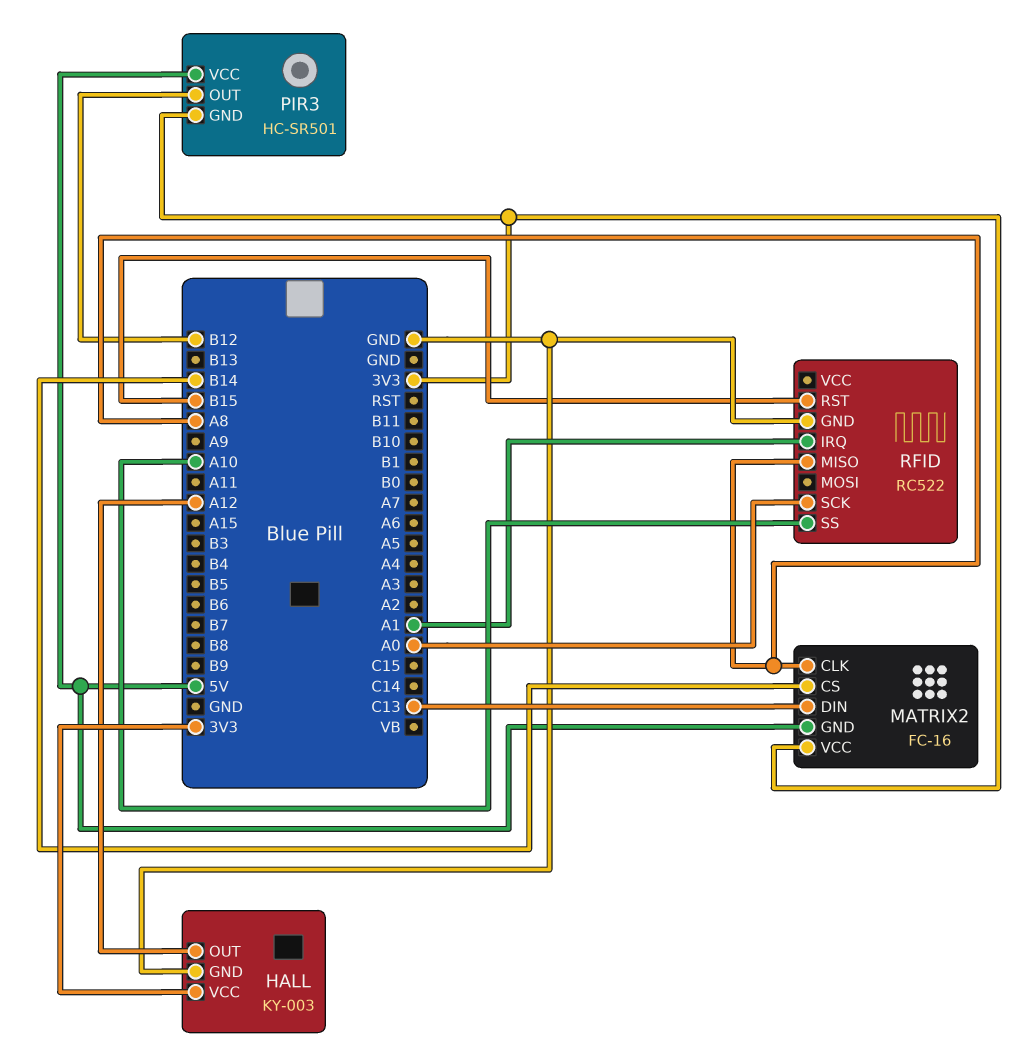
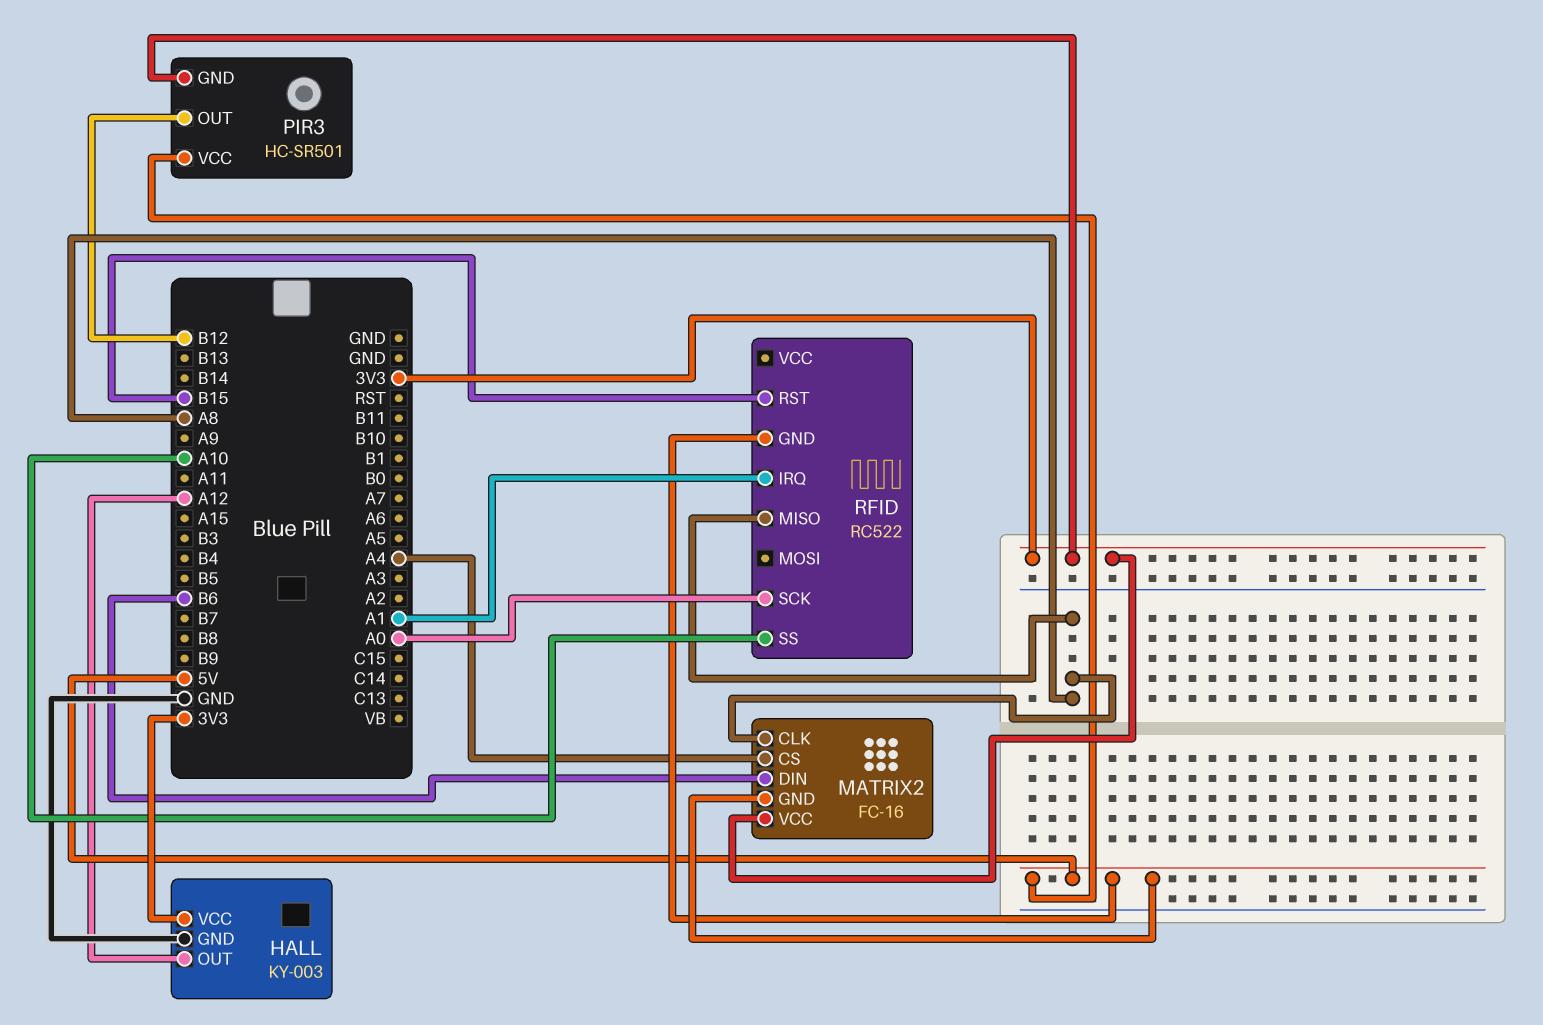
MATRIX2 pin CS: B14 -> A4
MATRIX2 pin DIN: C13 -> B6
RFID pin GND: GND -> 5V

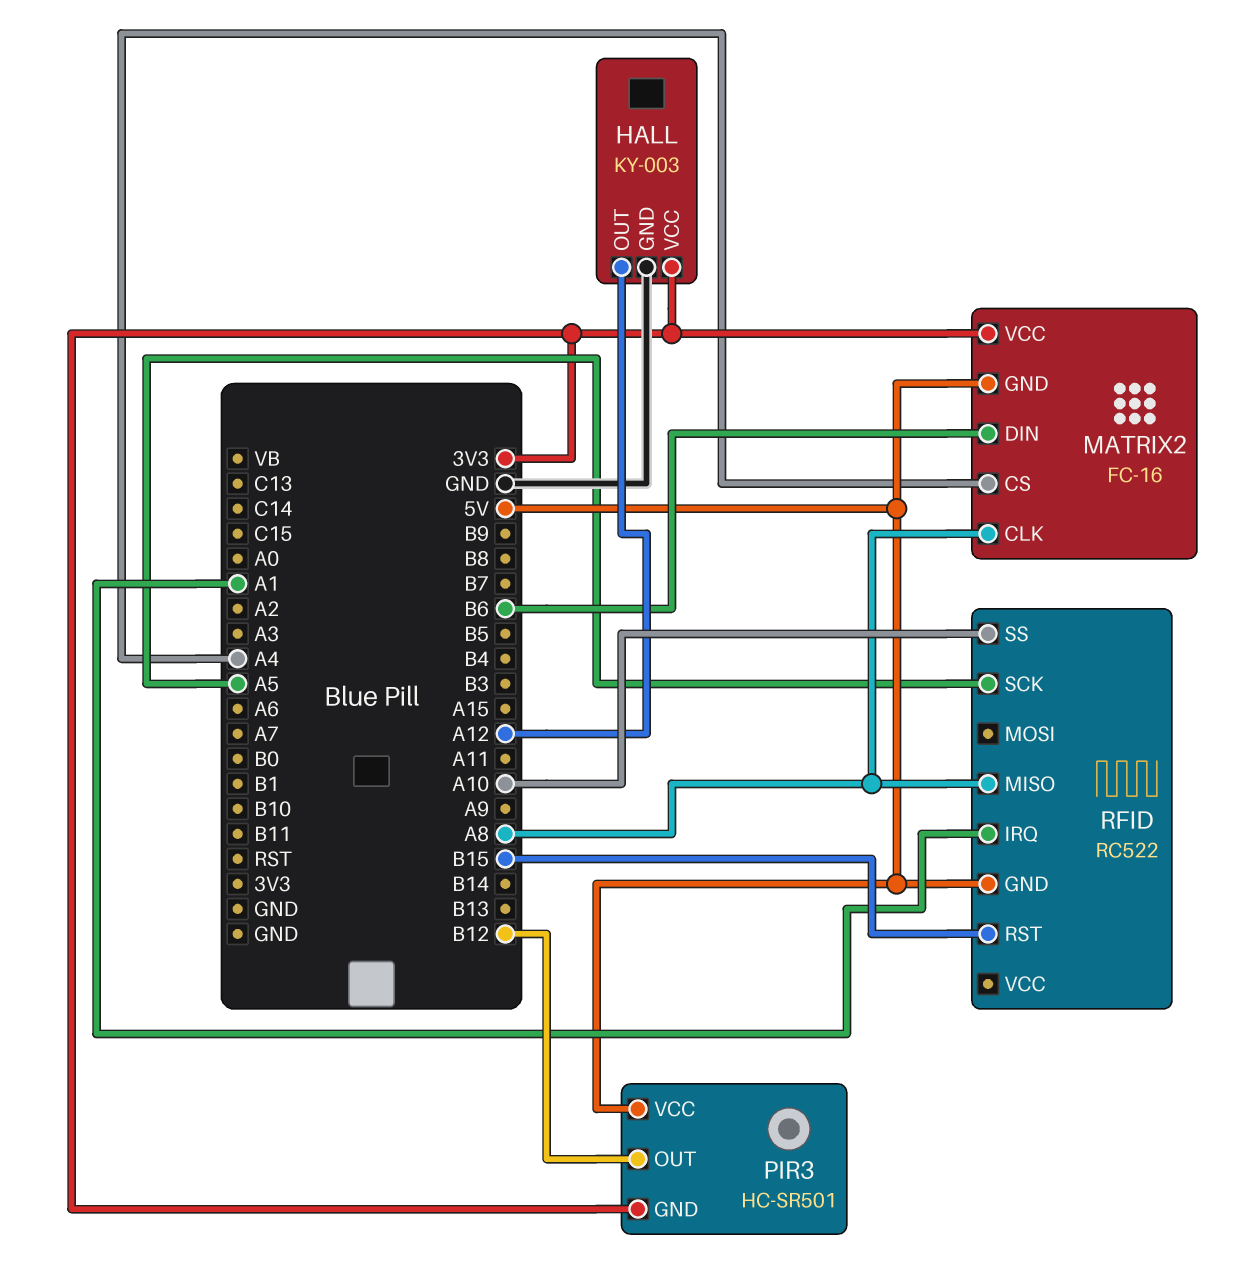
RFID pin SCK: A0 -> A5

